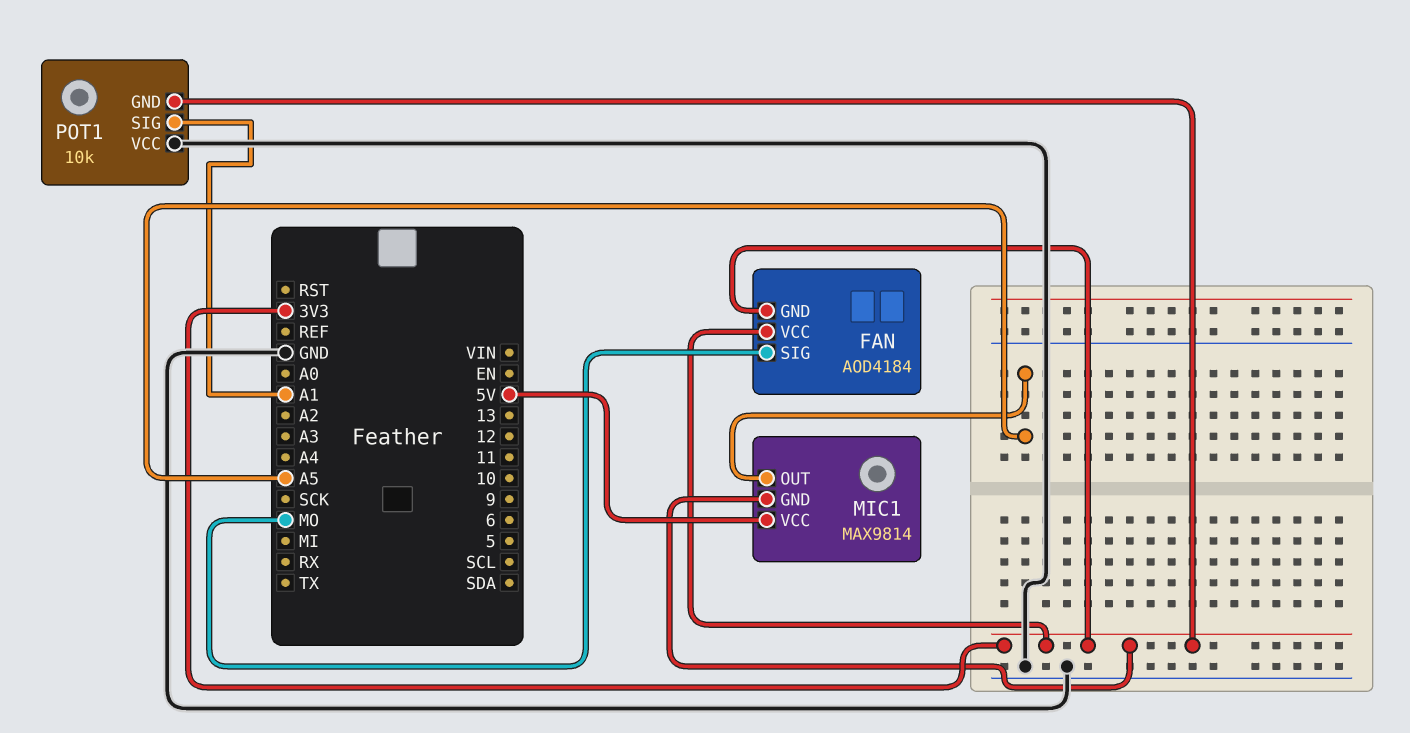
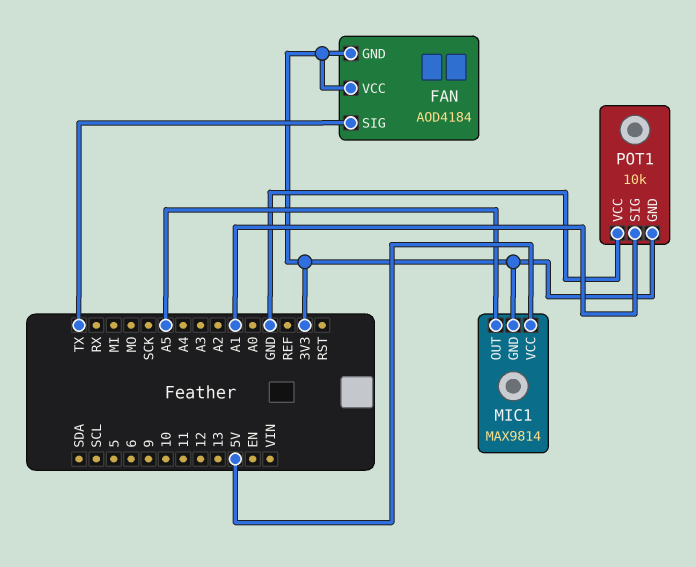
FAN pin SIG: MO -> TX

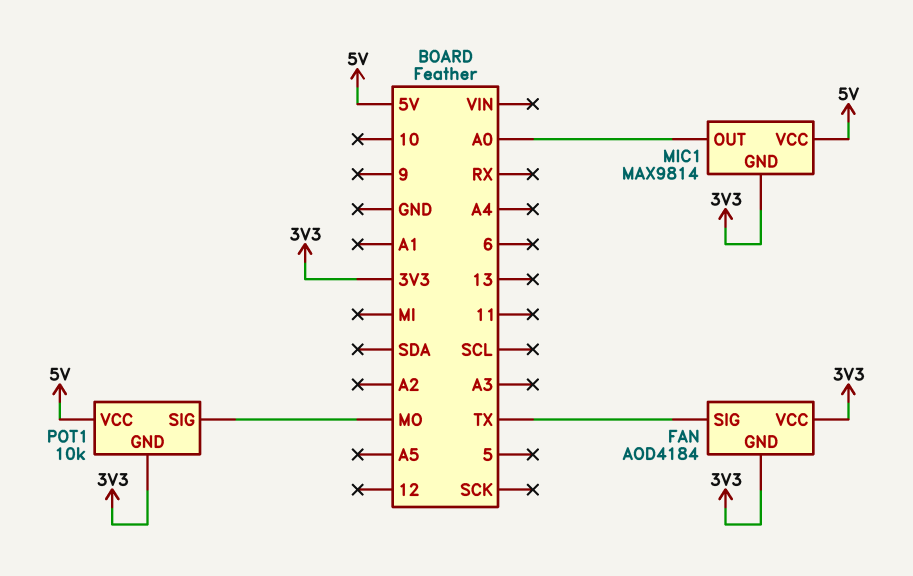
MIC1 pin OUT: A5 -> A0
POT1 pin SIG: A1 -> MO
POT1 pin VCC: GND -> 5V

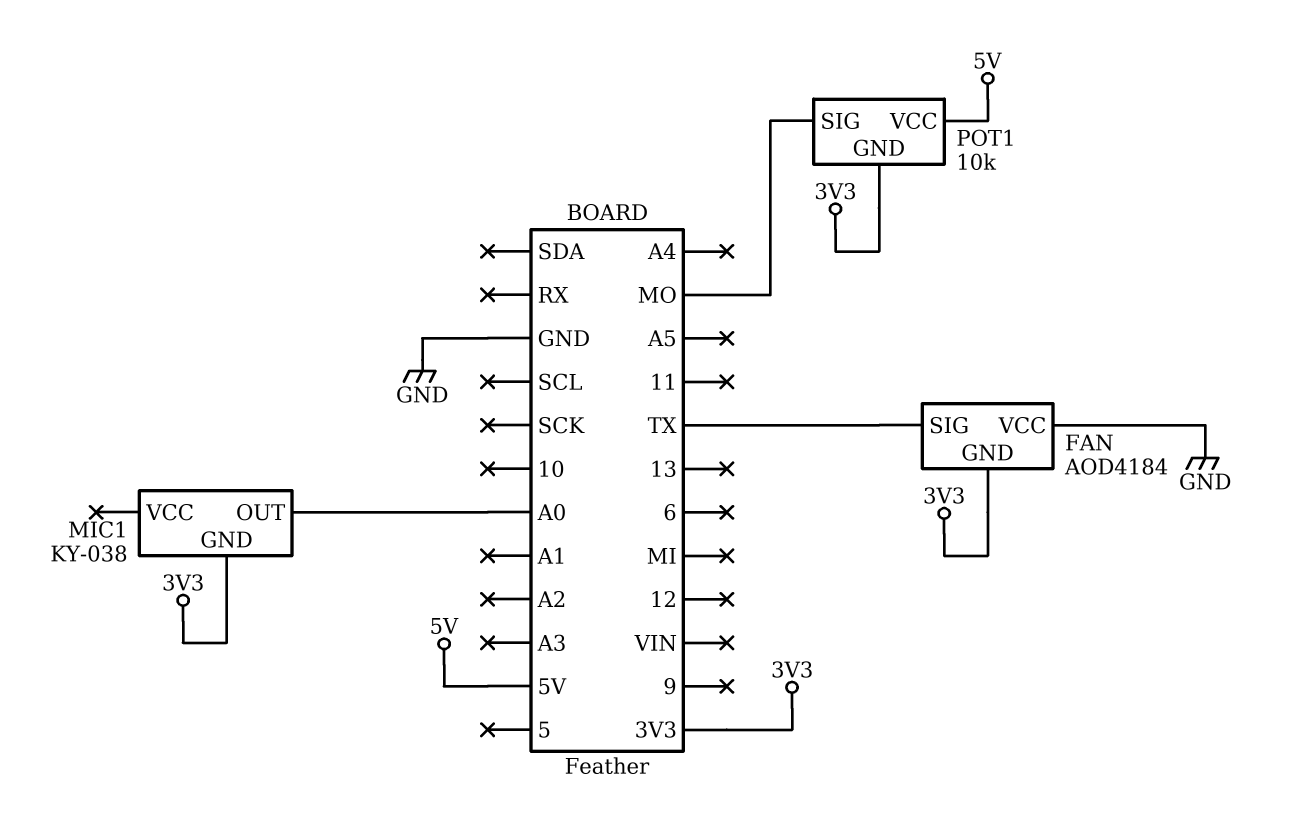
FAN pin VCC: 3V3 -> GND
MIC1: MAX9814 -> KY-038
MIC1 pin VCC: 5V -> none

